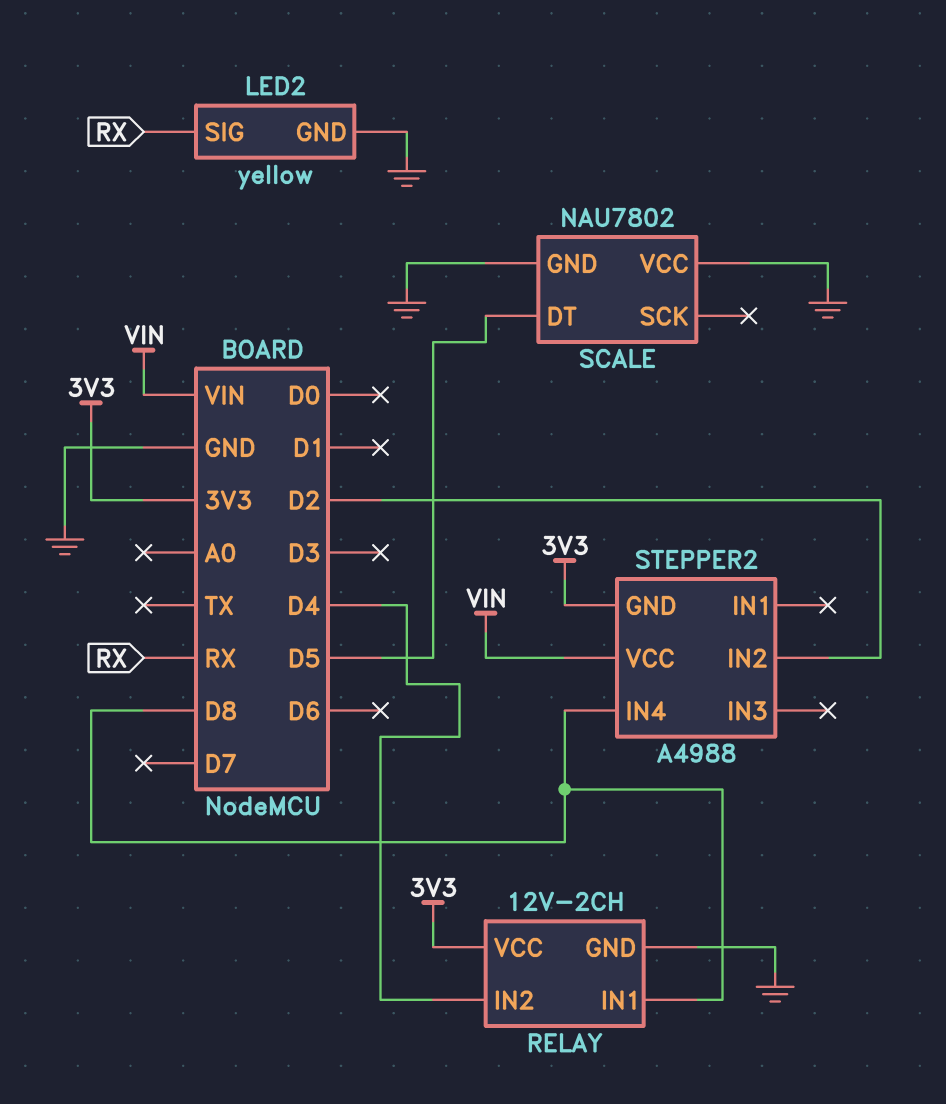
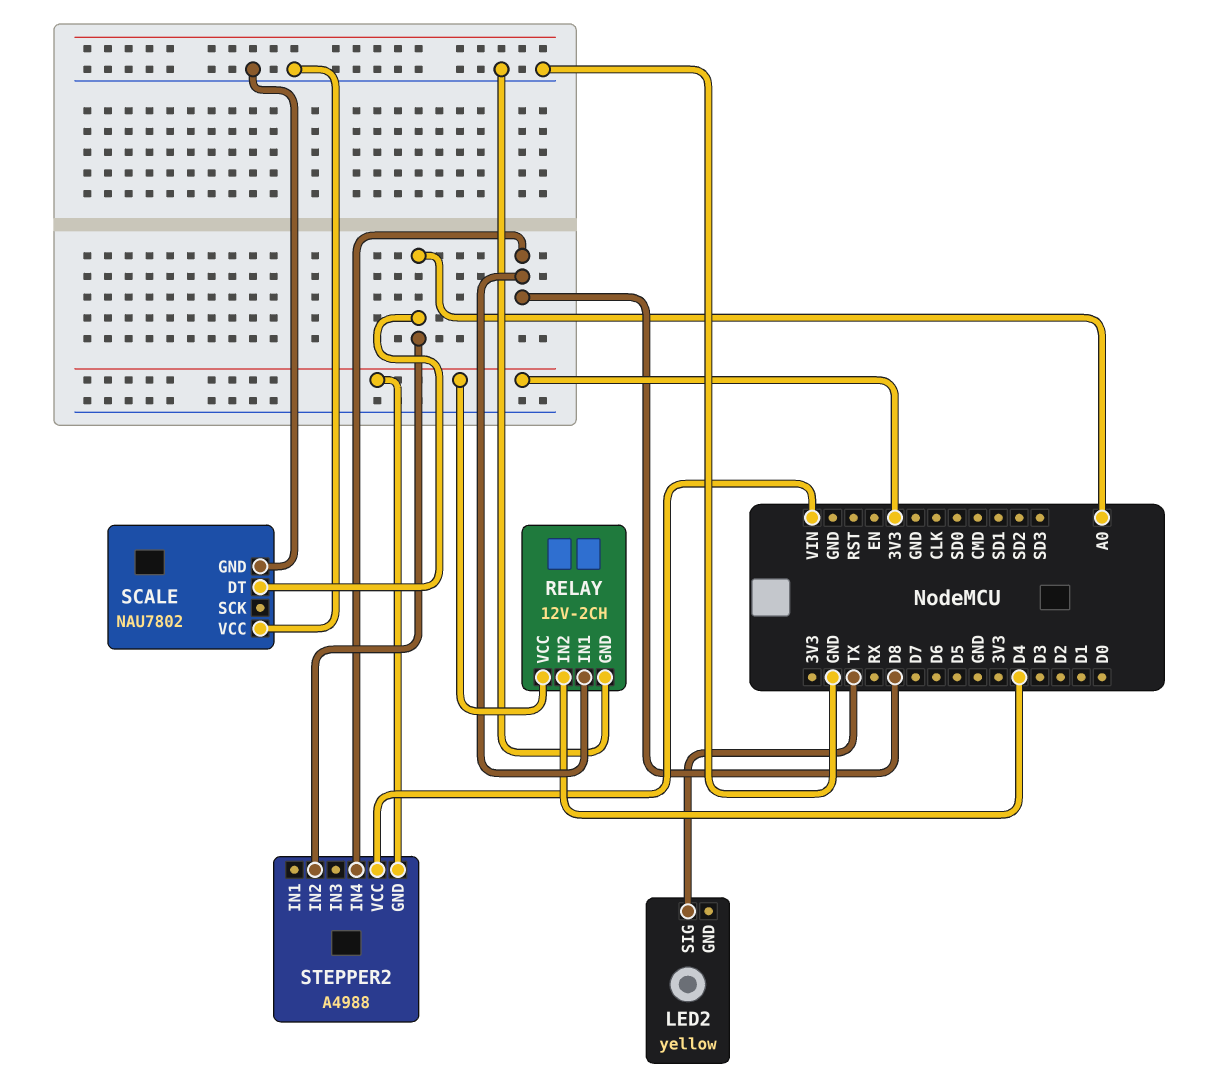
LED2 pin GND: GND -> none
LED2 pin SIG: RX -> TX
SCALE pin DT: D5 -> A0
STEPPER2 pin IN2: D2 -> A0

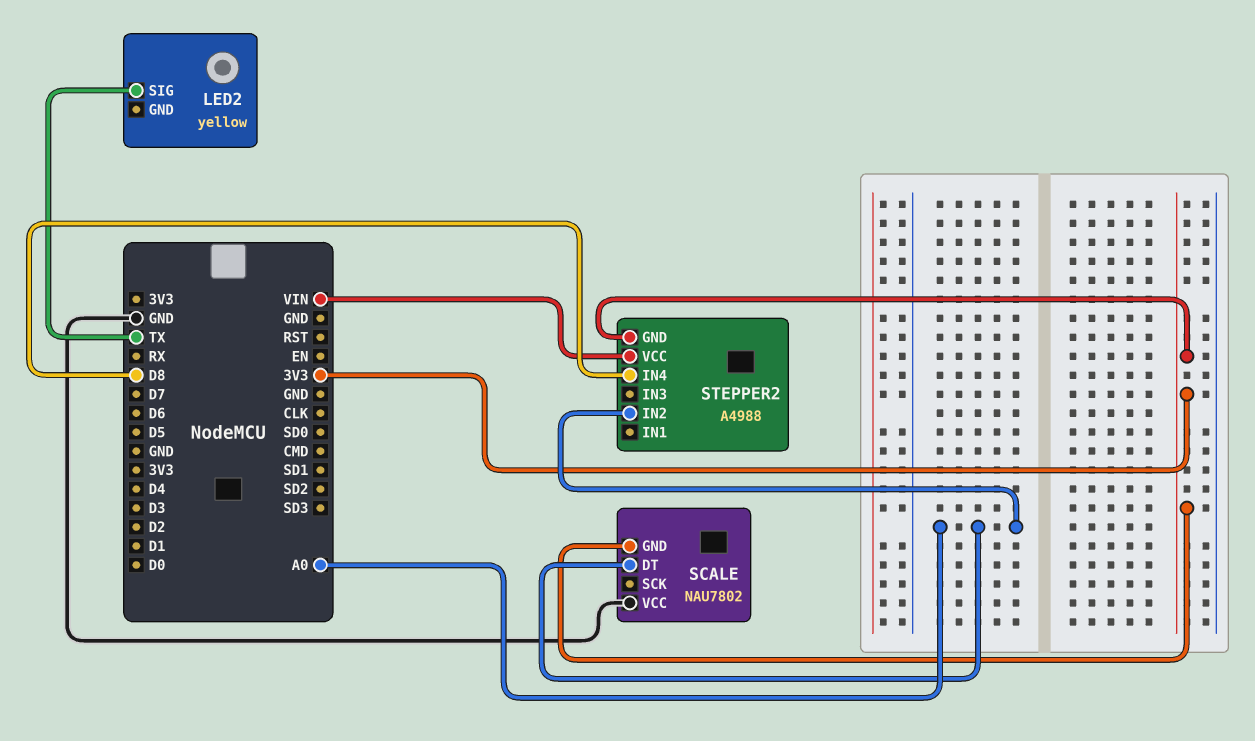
RELAY: 12V-2CH -> none
RELAY pin GND: GND -> none
RELAY pin IN1: D8 -> none
RELAY pin IN2: D4 -> none
RELAY pin VCC: 3V3 -> none
SCALE pin GND: GND -> 3V3

